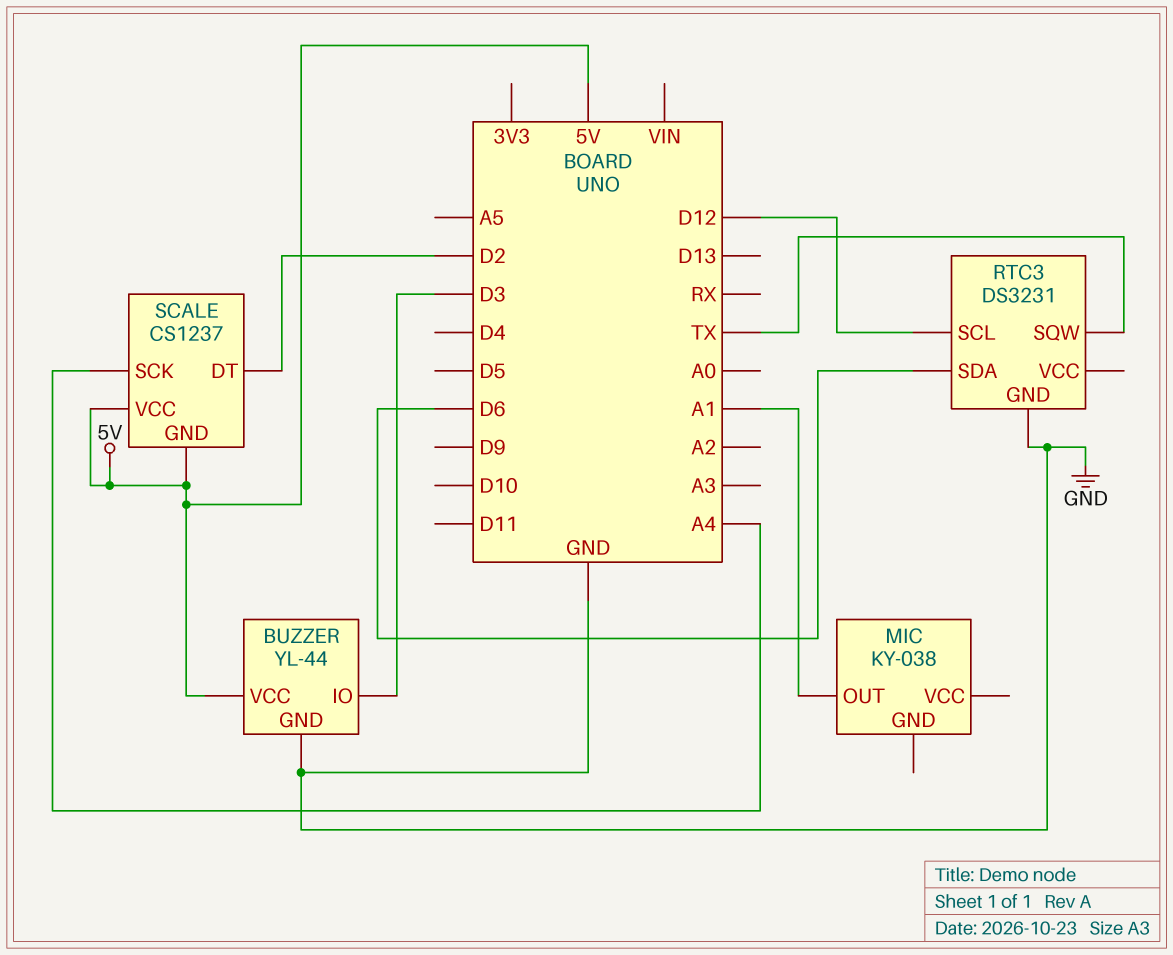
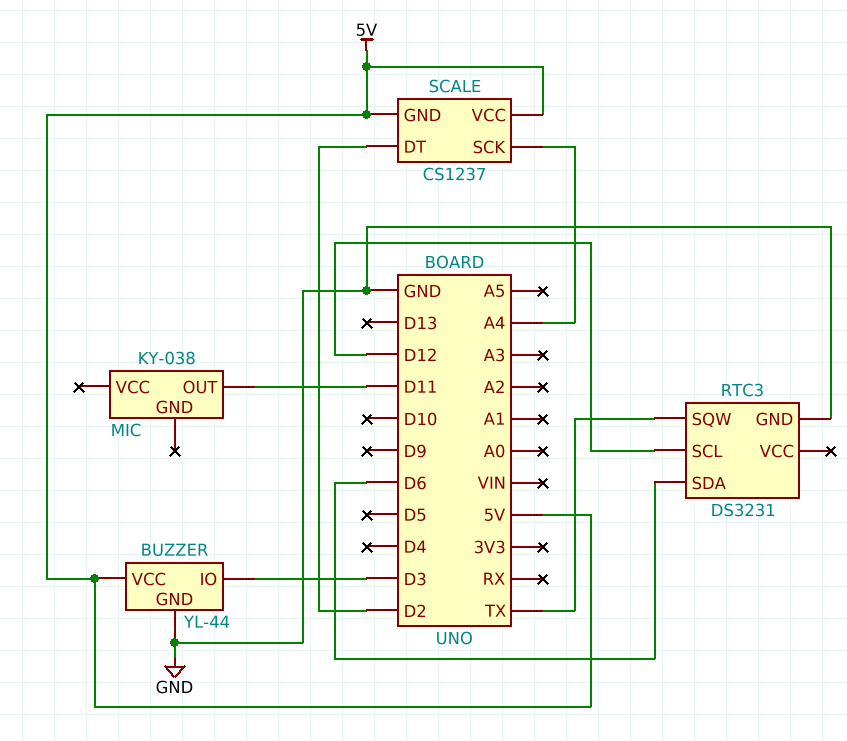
MIC pin OUT: A1 -> D11

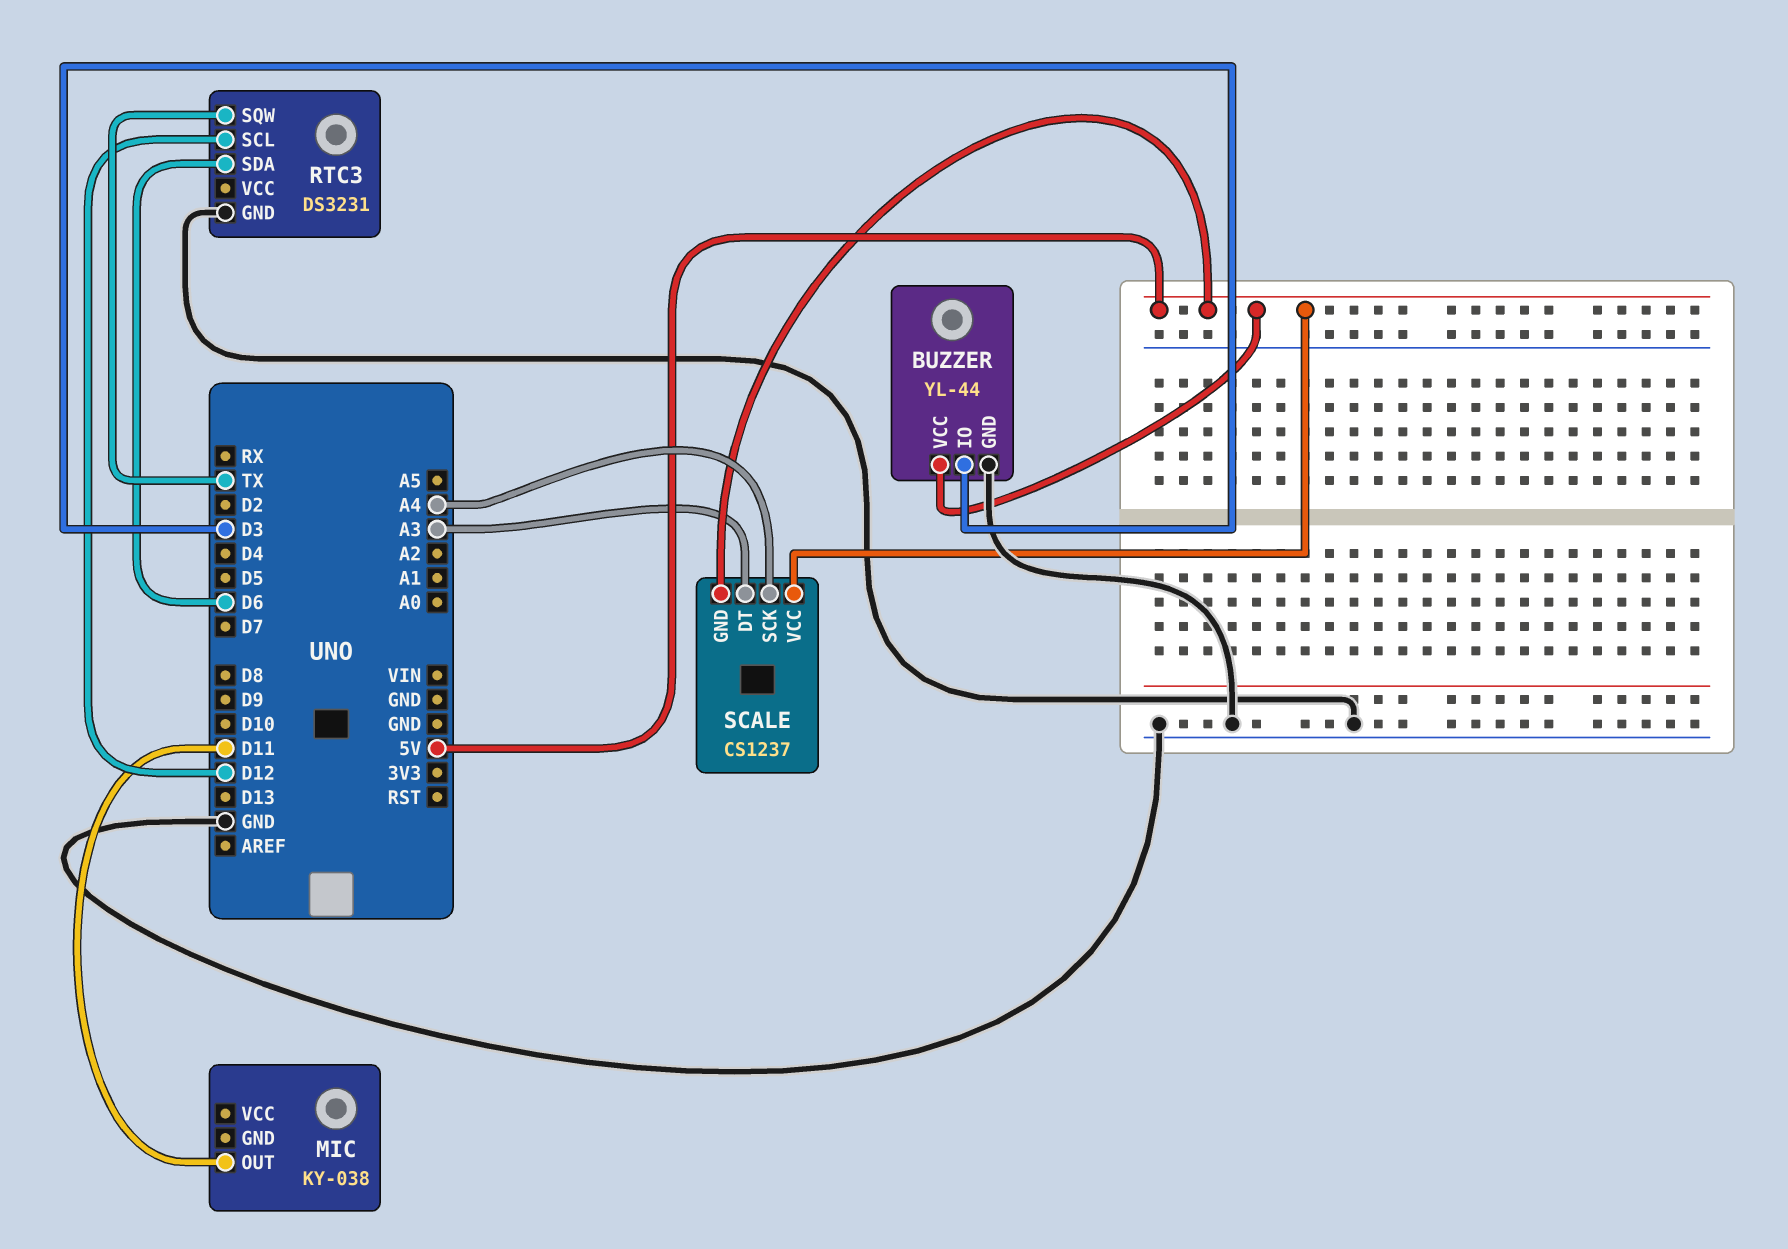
SCALE pin DT: D2 -> A3

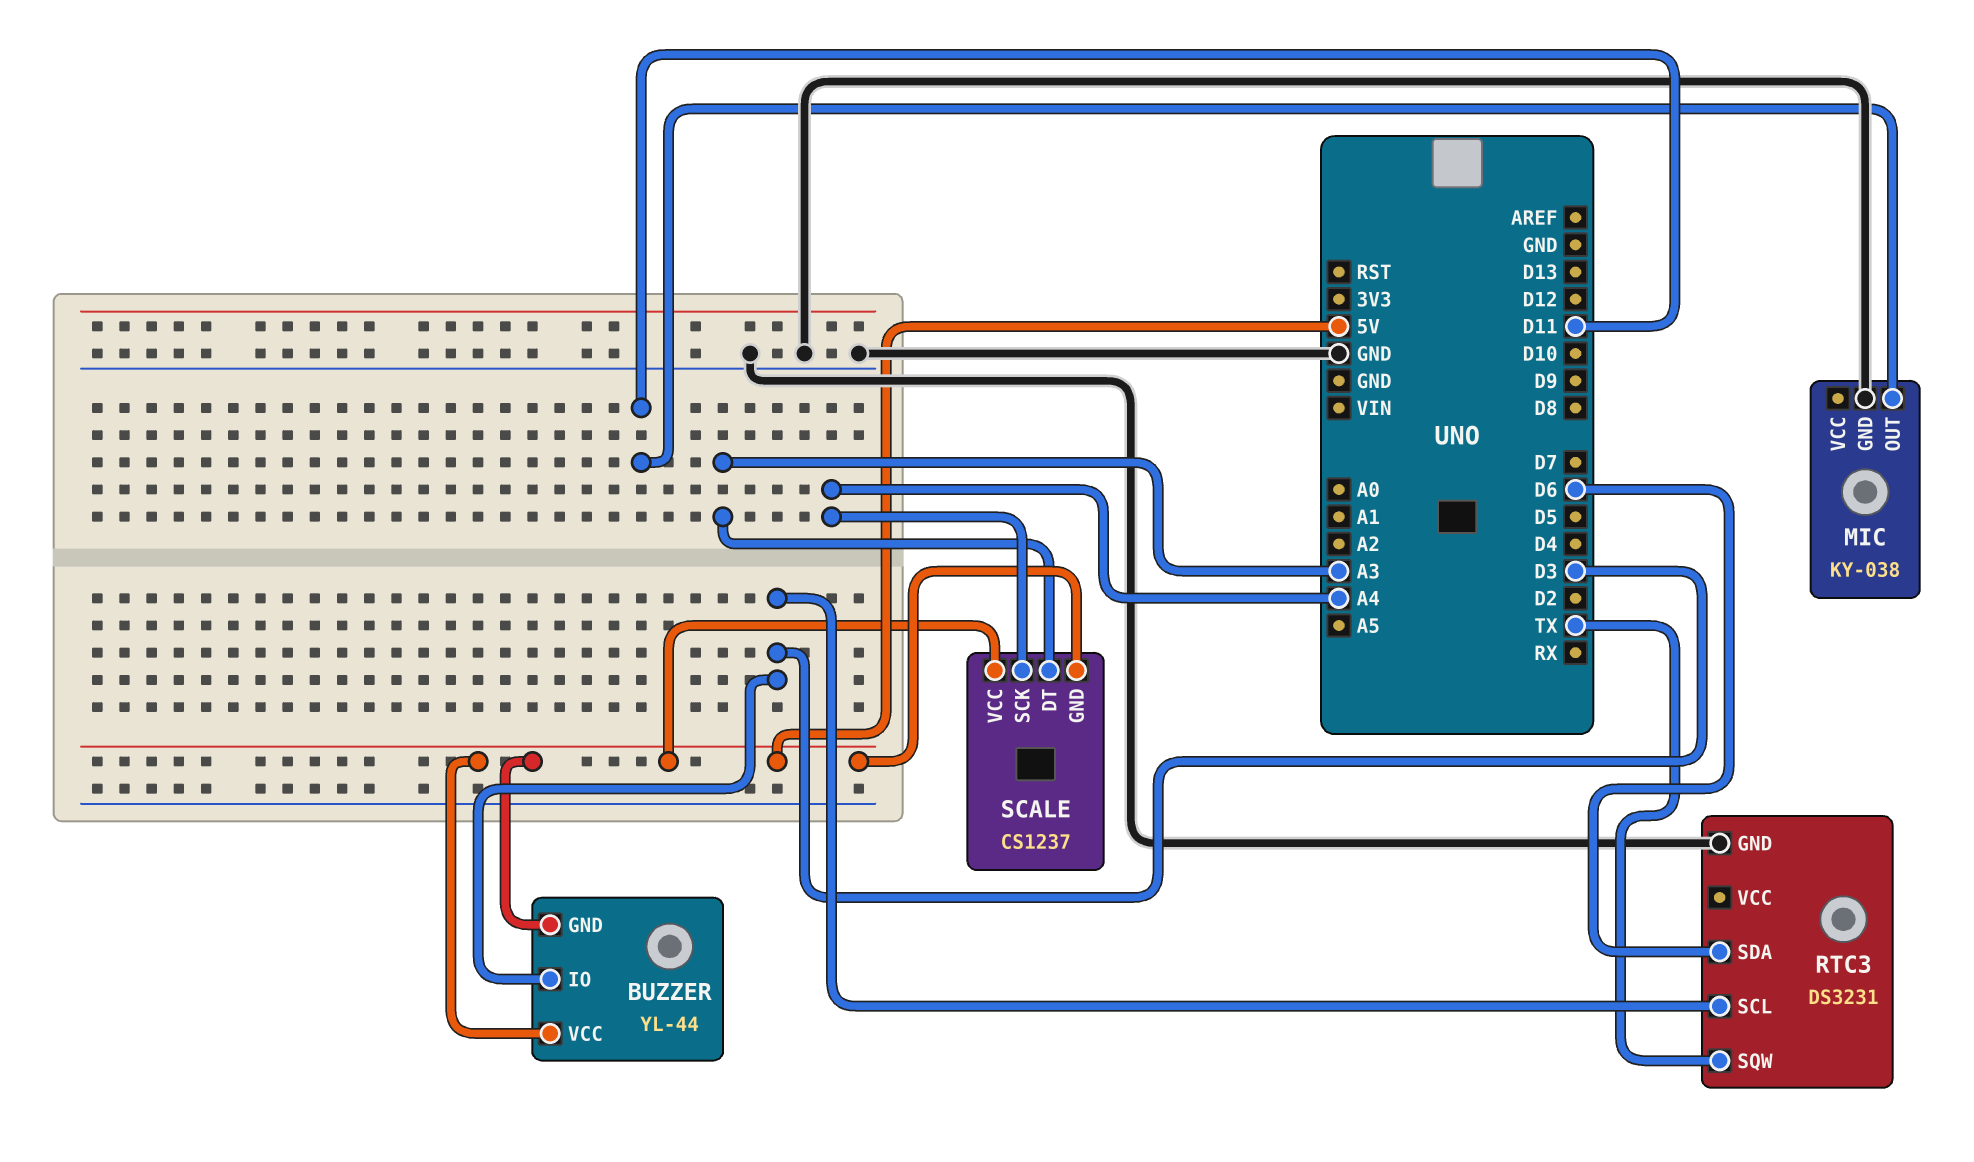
BUZZER pin GND: GND -> 5V
MIC pin GND: none -> GND
RTC3 pin SCL: D12 -> D3

